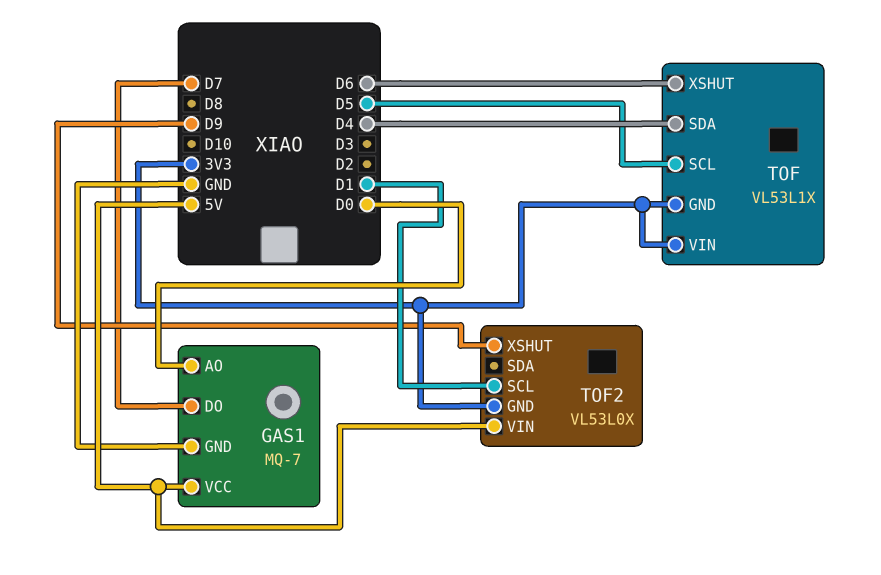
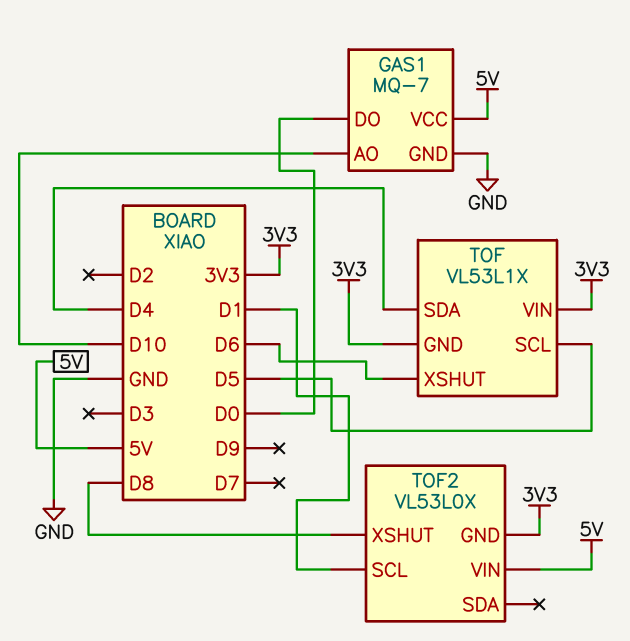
GAS1 pin AO: D0 -> D10
GAS1 pin DO: D7 -> D0
TOF2 pin XSHUT: D9 -> D8

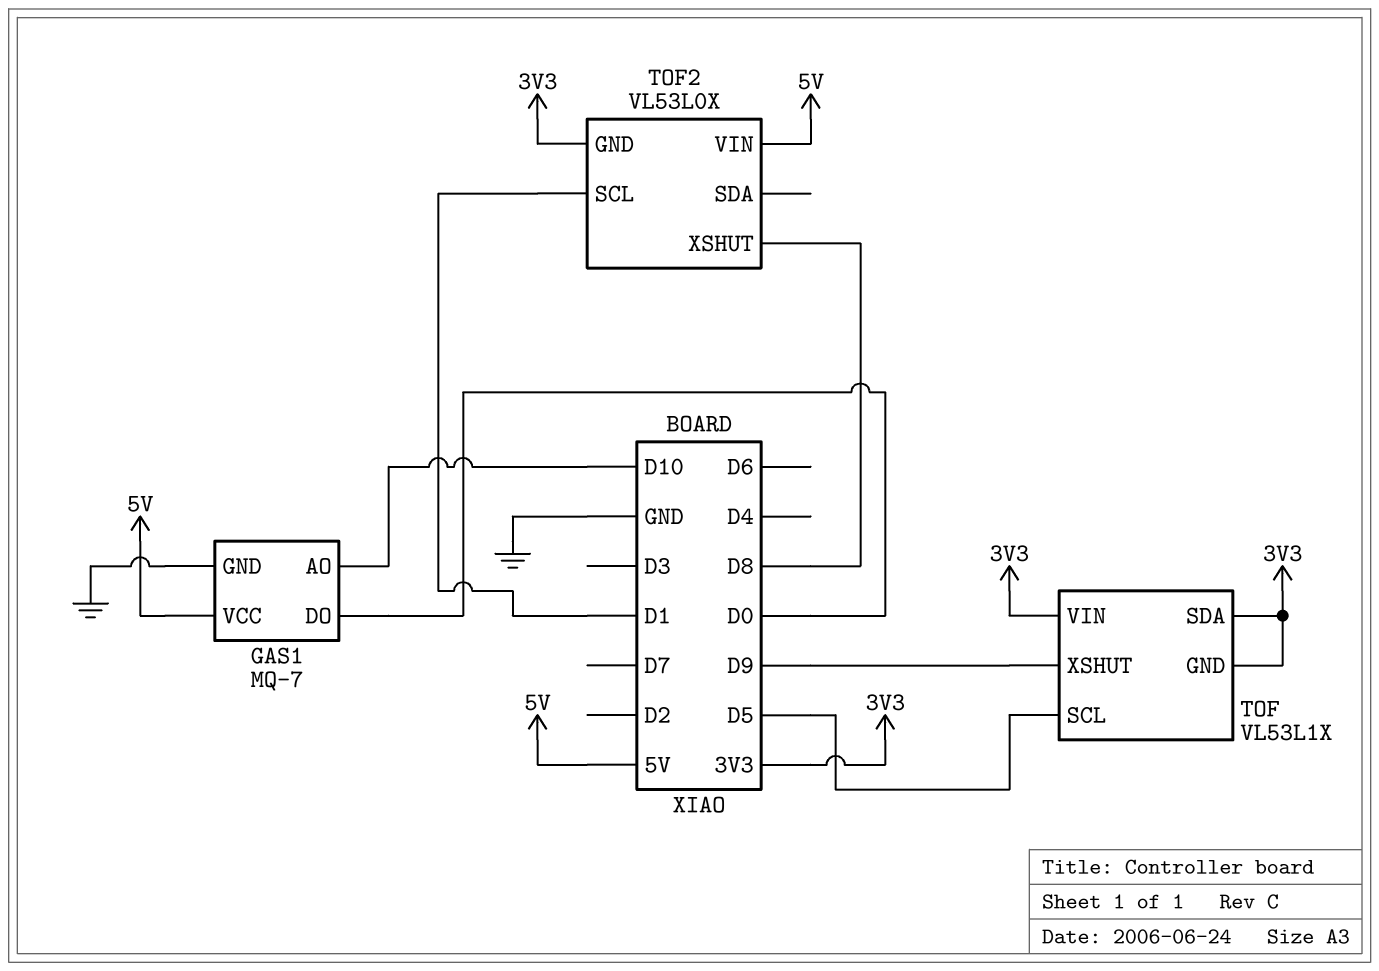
TOF pin SDA: D4 -> 3V3
TOF pin XSHUT: D6 -> D9

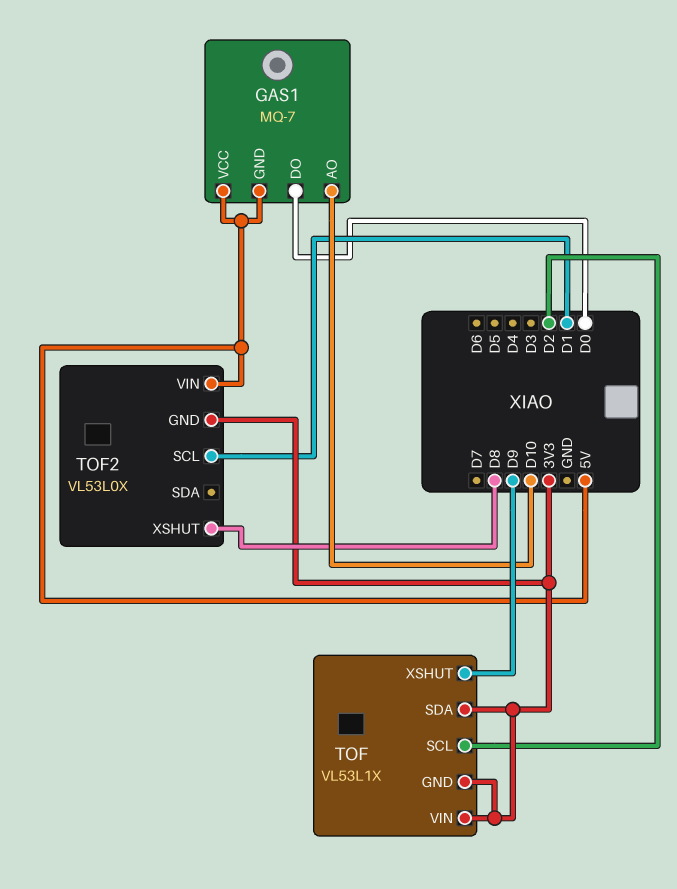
GAS1 pin GND: GND -> 5V
TOF pin SCL: D5 -> D2

